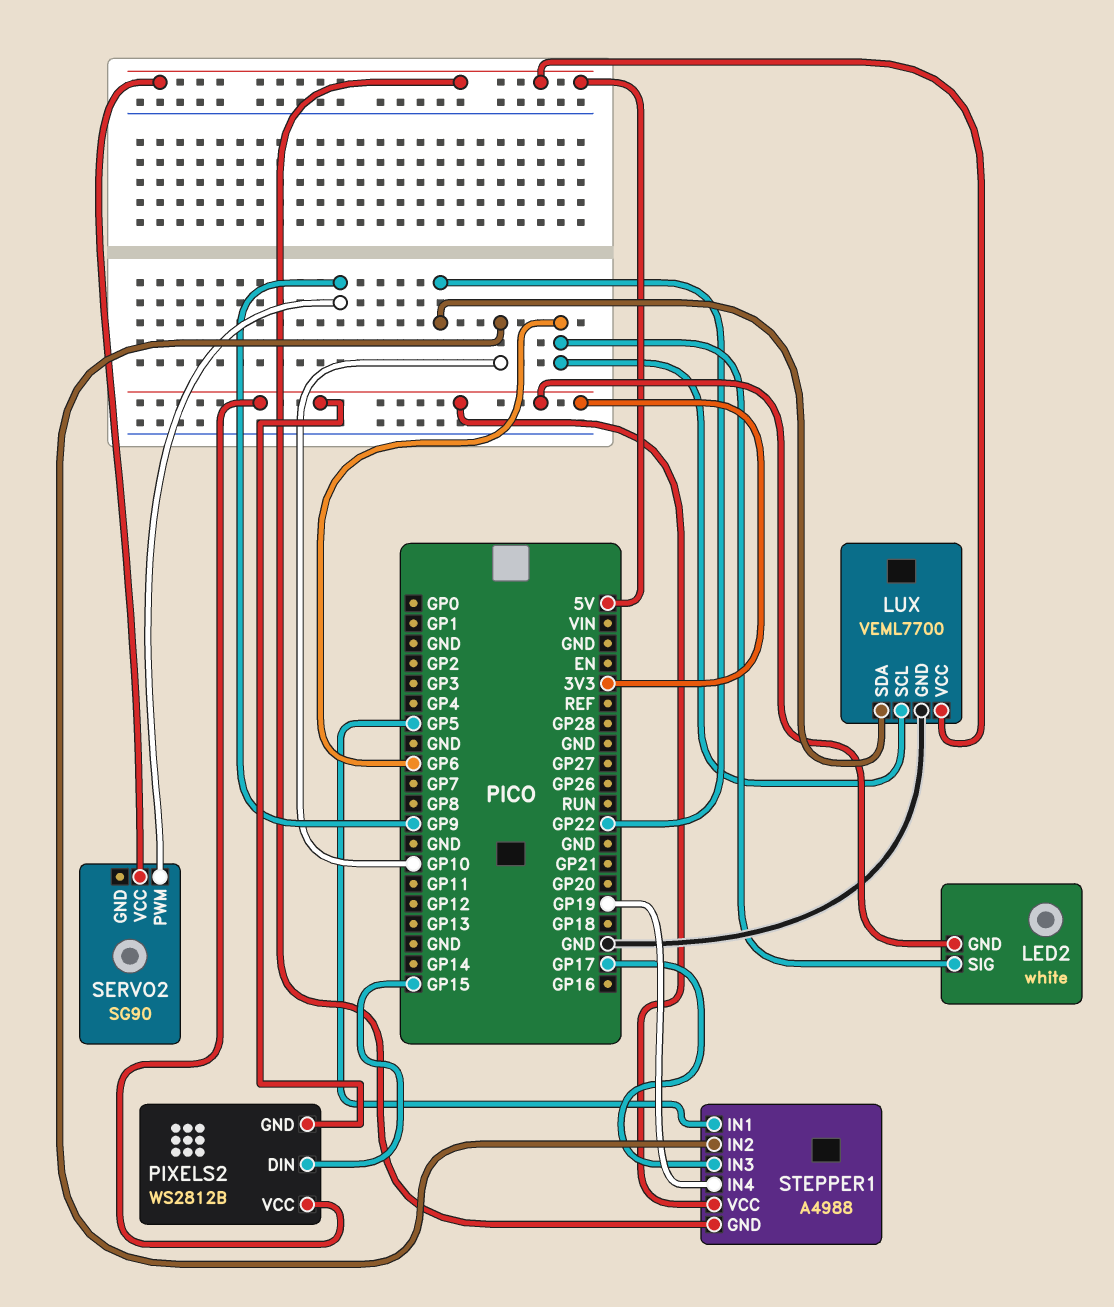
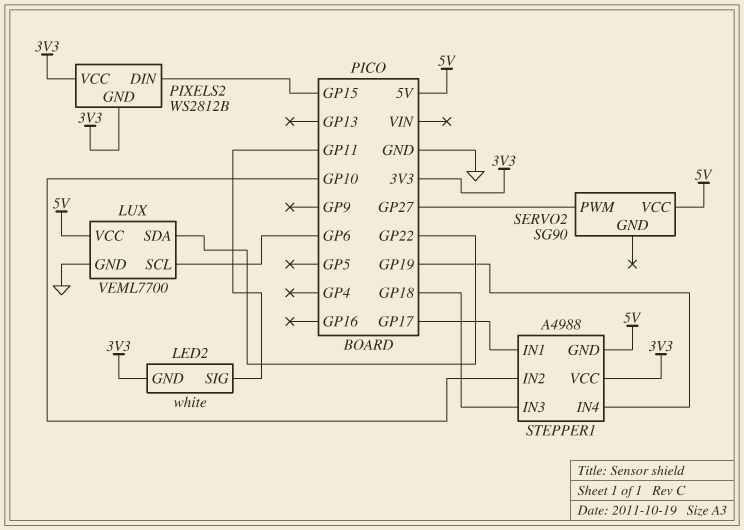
LED2 pin SIG: GP6 -> GP11
SERVO2 pin PWM: GP9 -> GP27
STEPPER1 pin IN1: GP5 -> GP17
STEPPER1 pin IN3: GP17 -> GP18

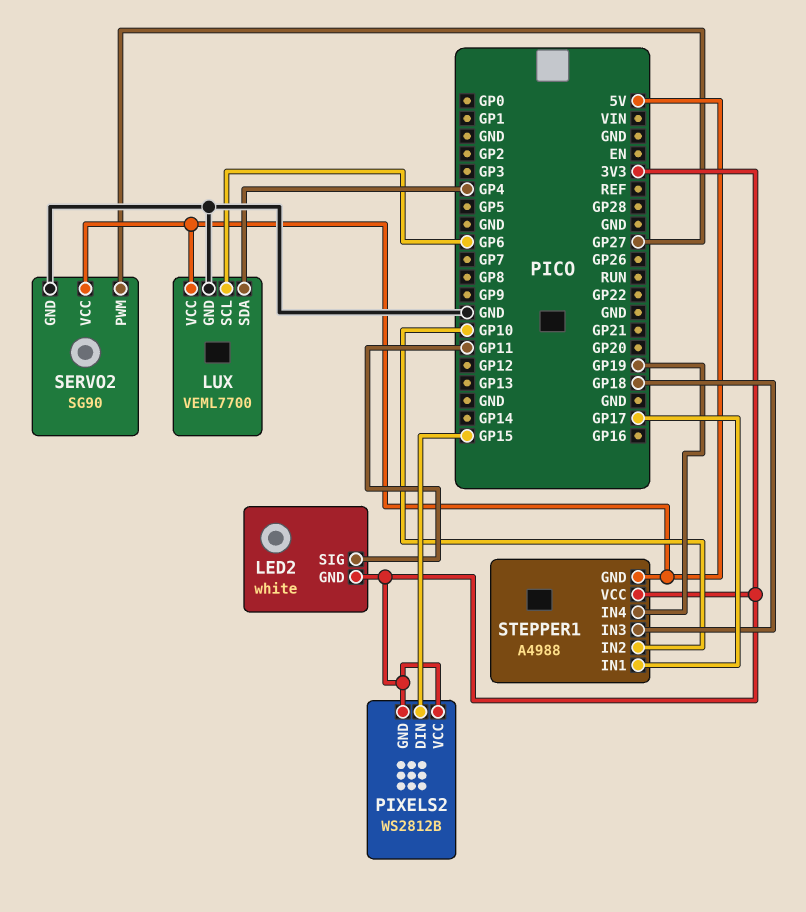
LUX pin SDA: GP22 -> GP4
SERVO2 pin GND: none -> GND

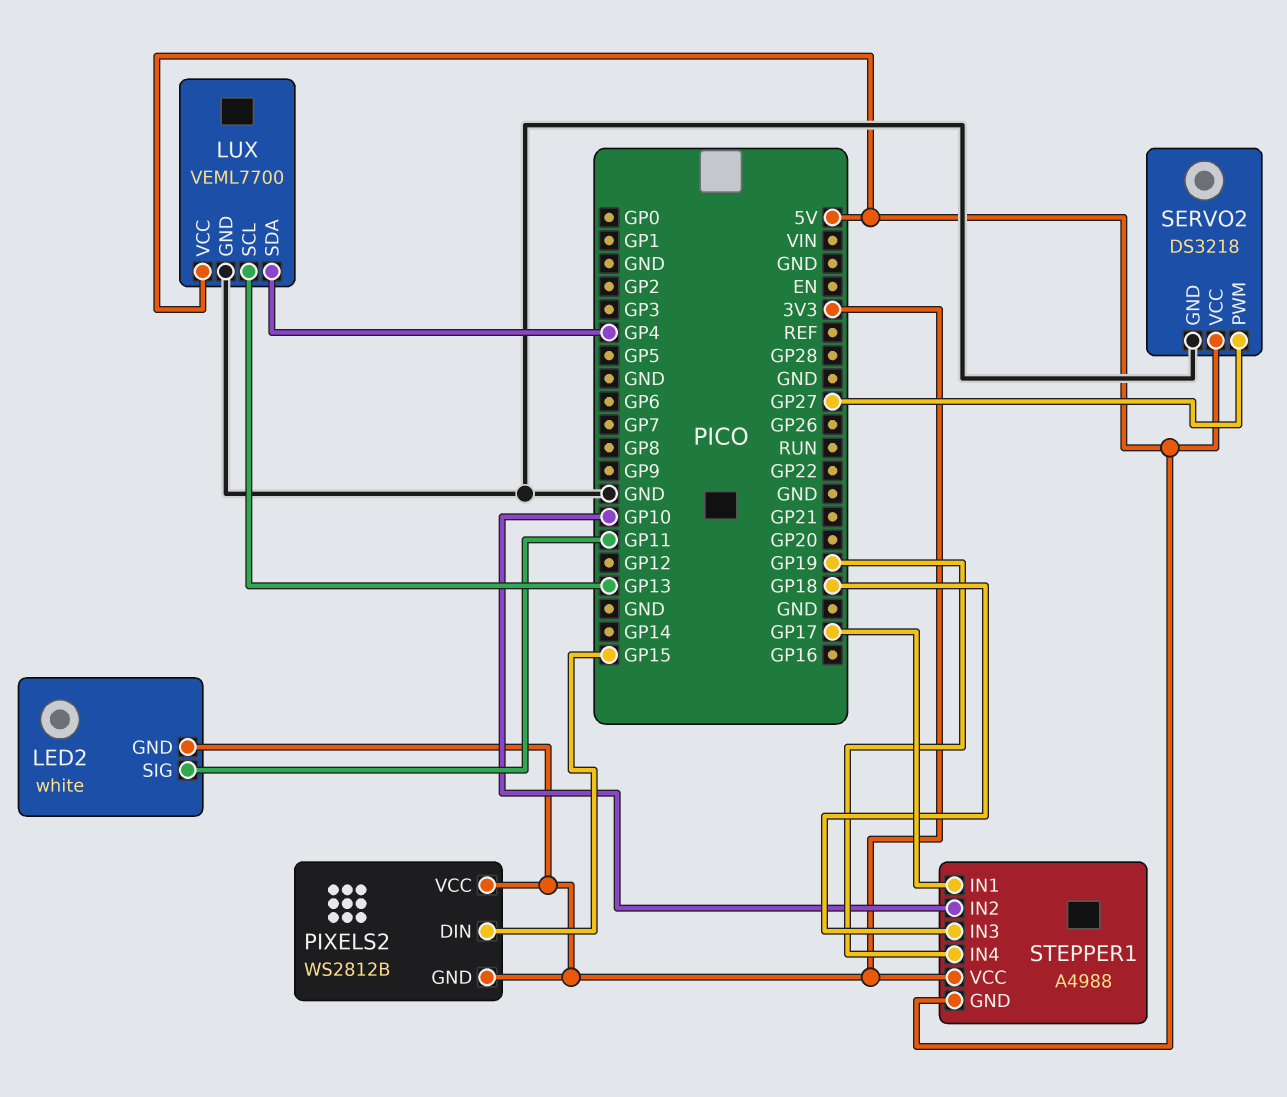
LUX pin SCL: GP6 -> GP13
SERVO2: SG90 -> DS3218

